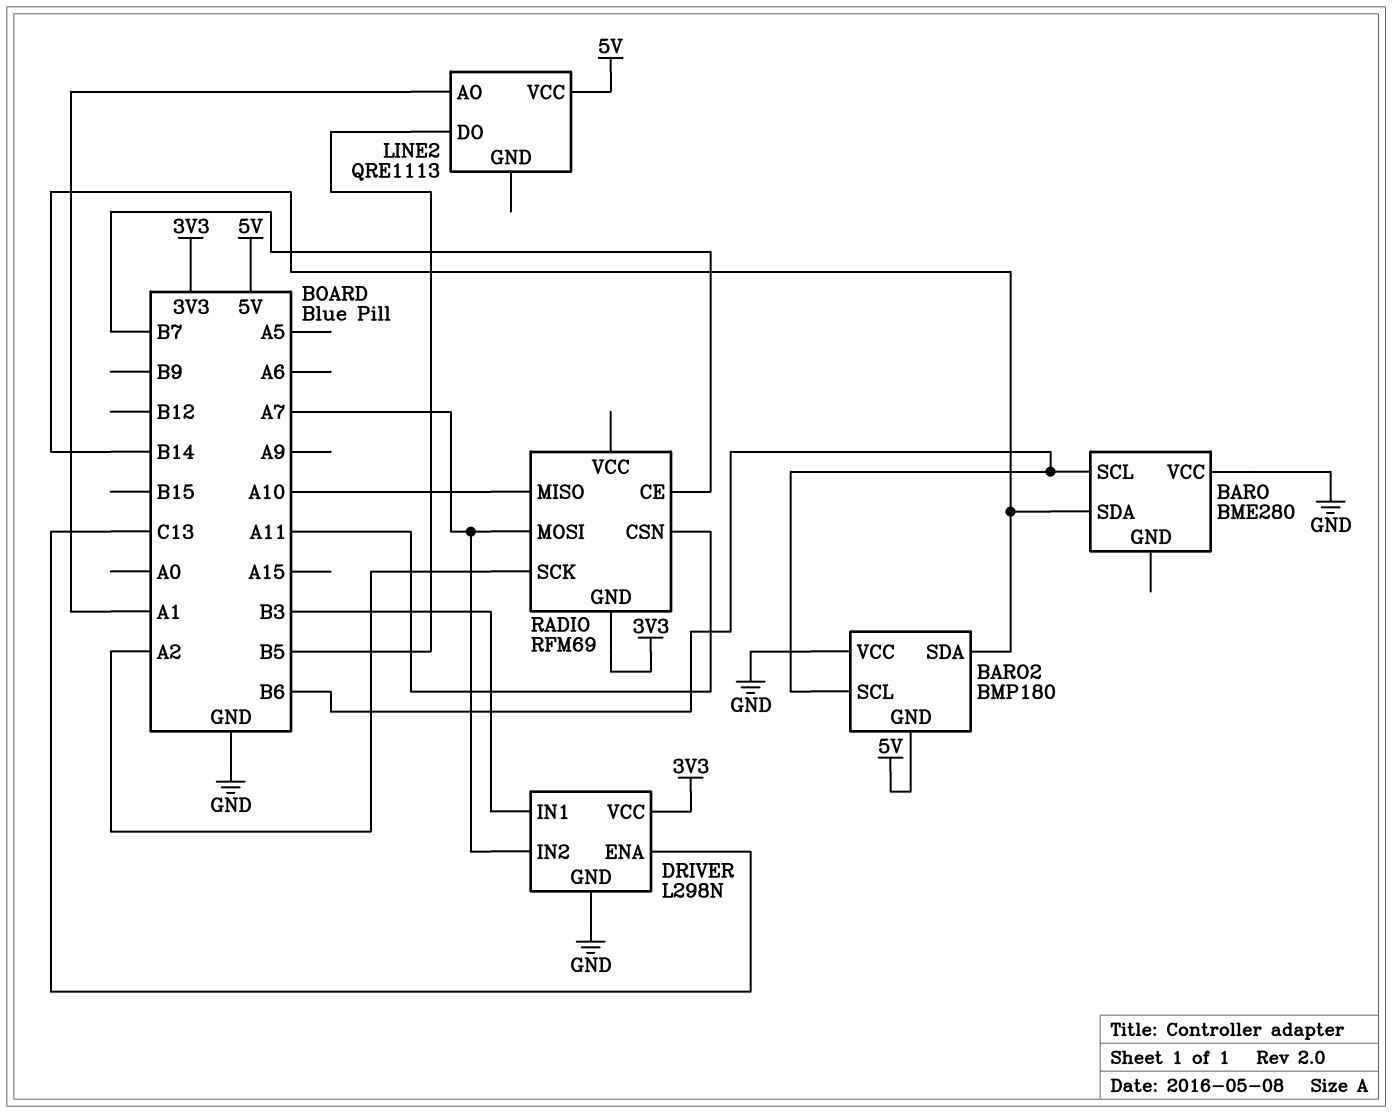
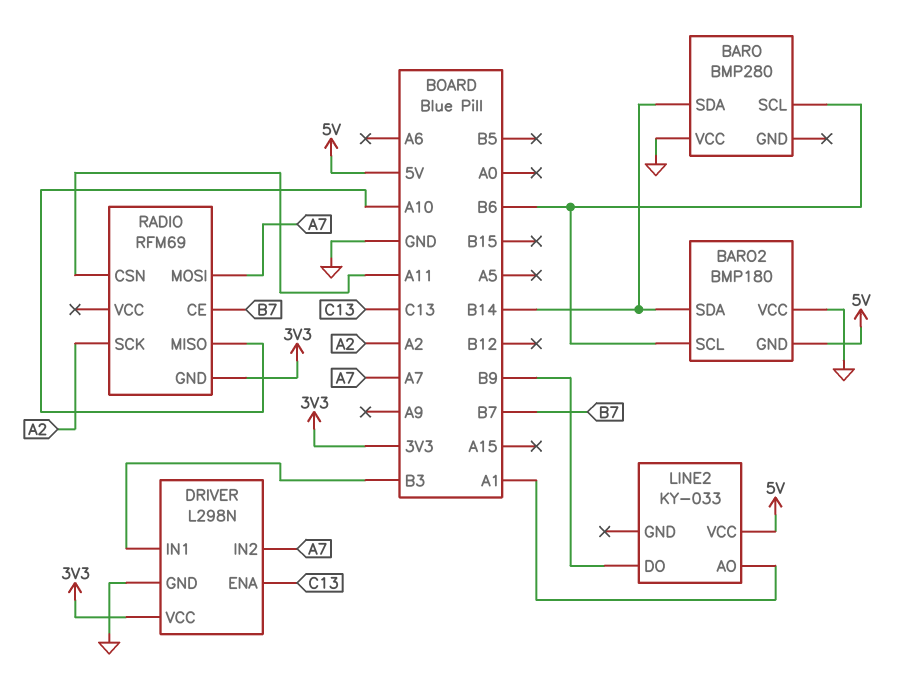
BARO: BME280 -> BMP280
LINE2: QRE1113 -> KY-033
LINE2 pin DO: B5 -> B9

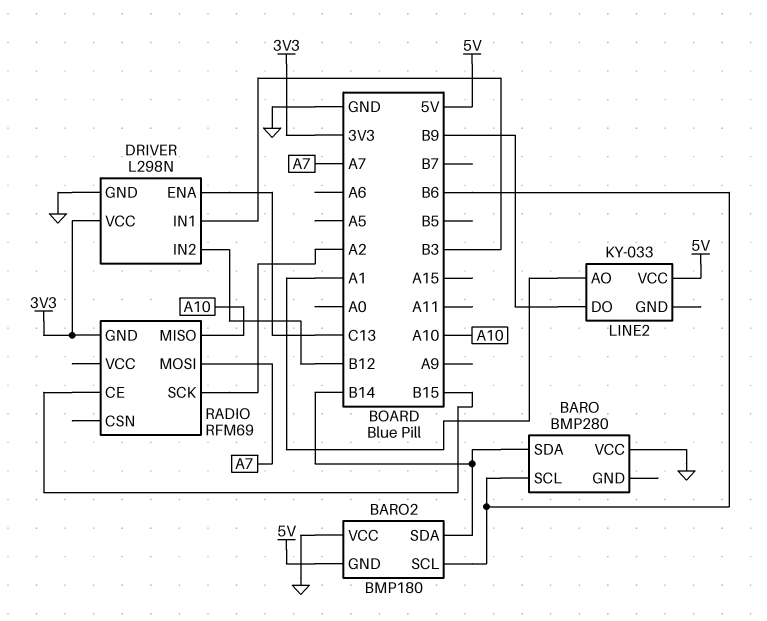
DRIVER pin IN2: A7 -> B12
RADIO pin CE: B7 -> B15
RADIO pin CSN: A11 -> none

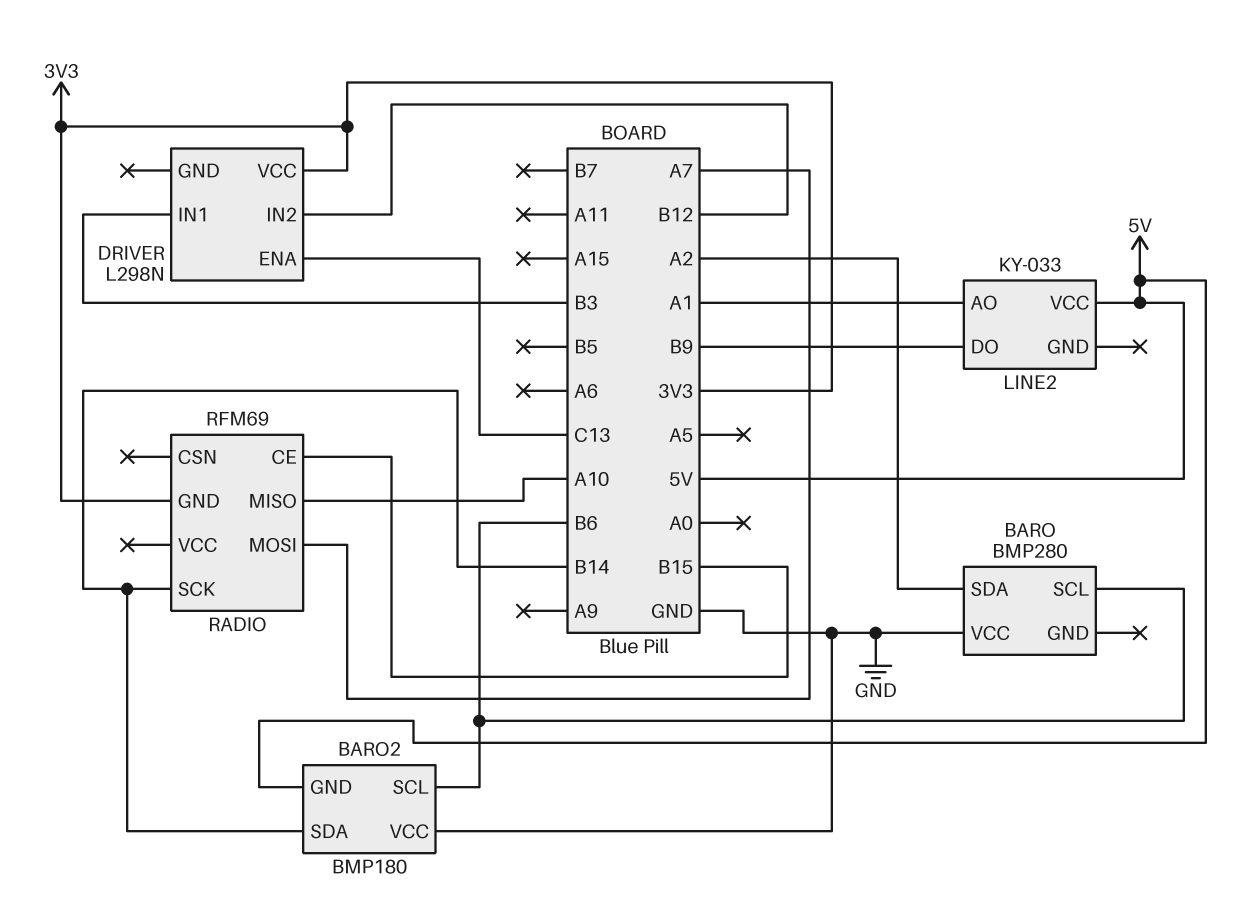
BARO pin SDA: B14 -> A2
DRIVER pin GND: GND -> none
RADIO pin SCK: A2 -> B14

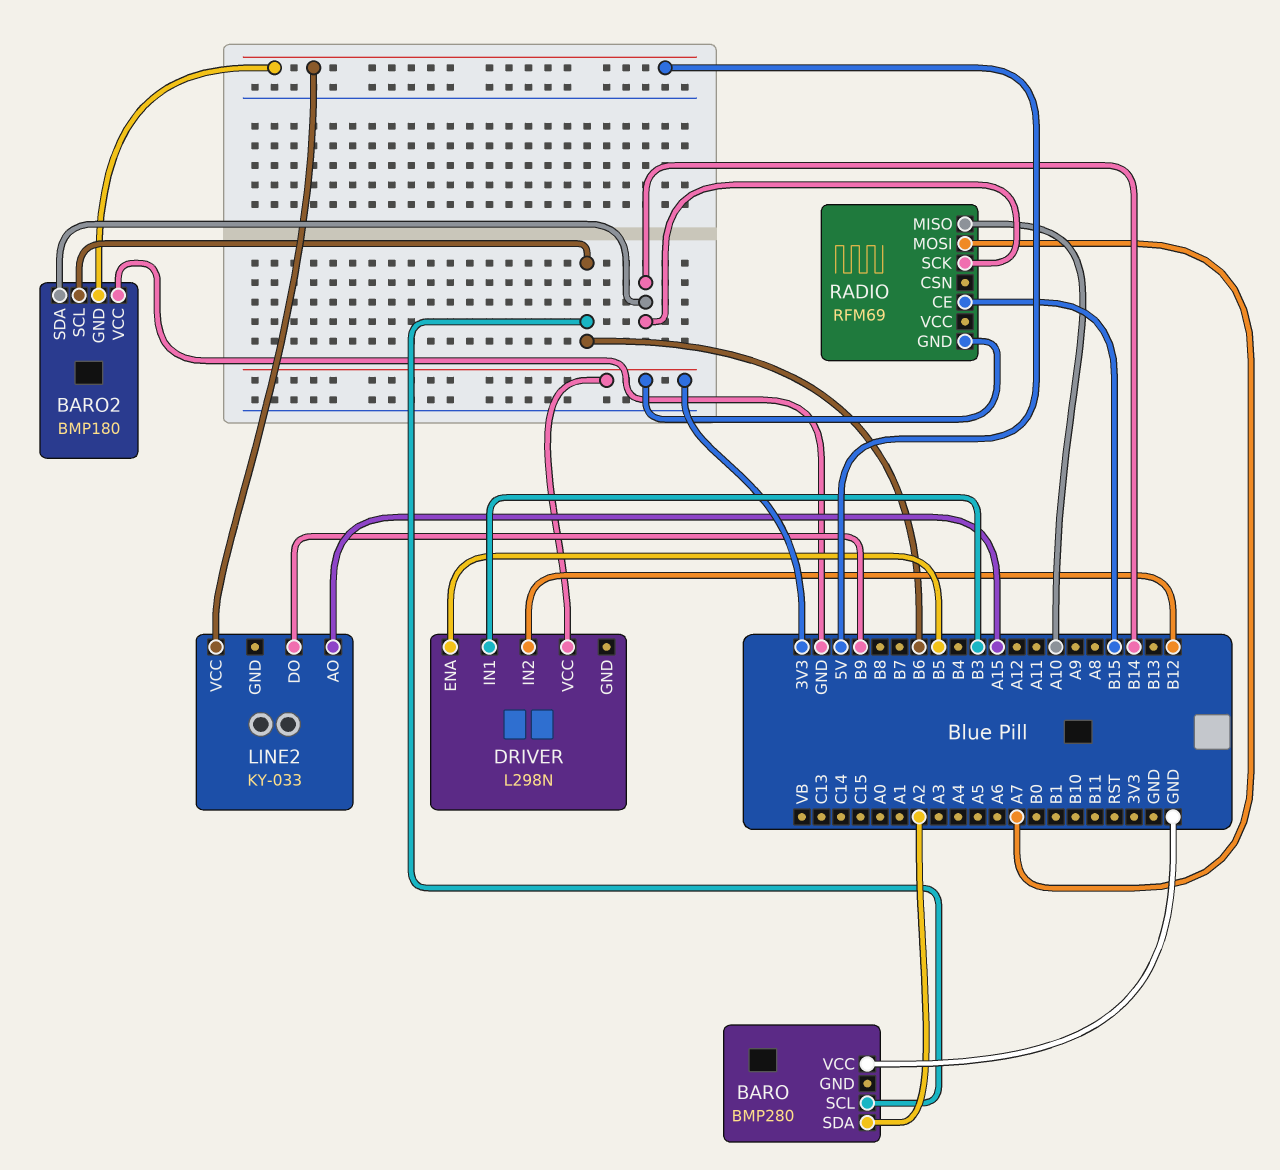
DRIVER pin ENA: C13 -> B5
LINE2 pin AO: A1 -> A15

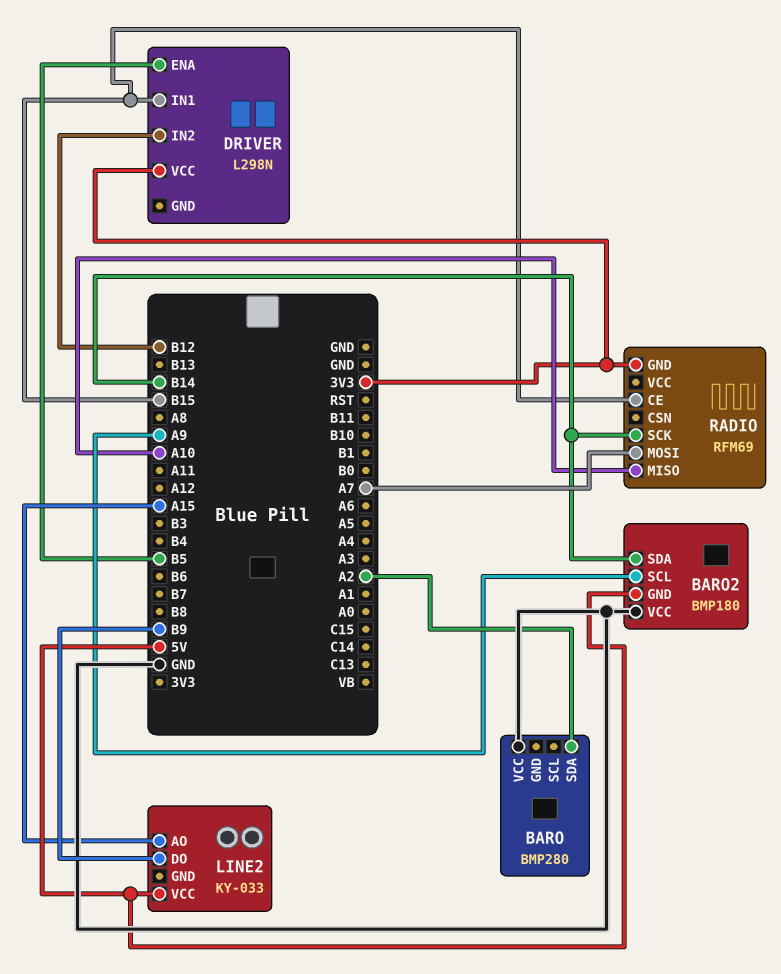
BARO pin SCL: B6 -> none
BARO2 pin SCL: B6 -> A9
DRIVER pin IN1: B3 -> B15

